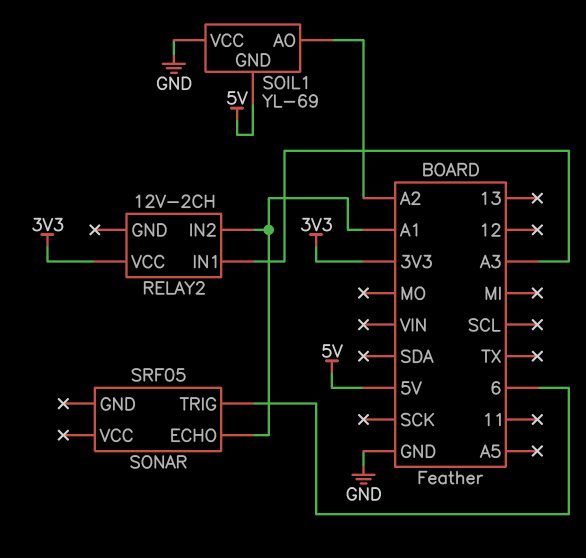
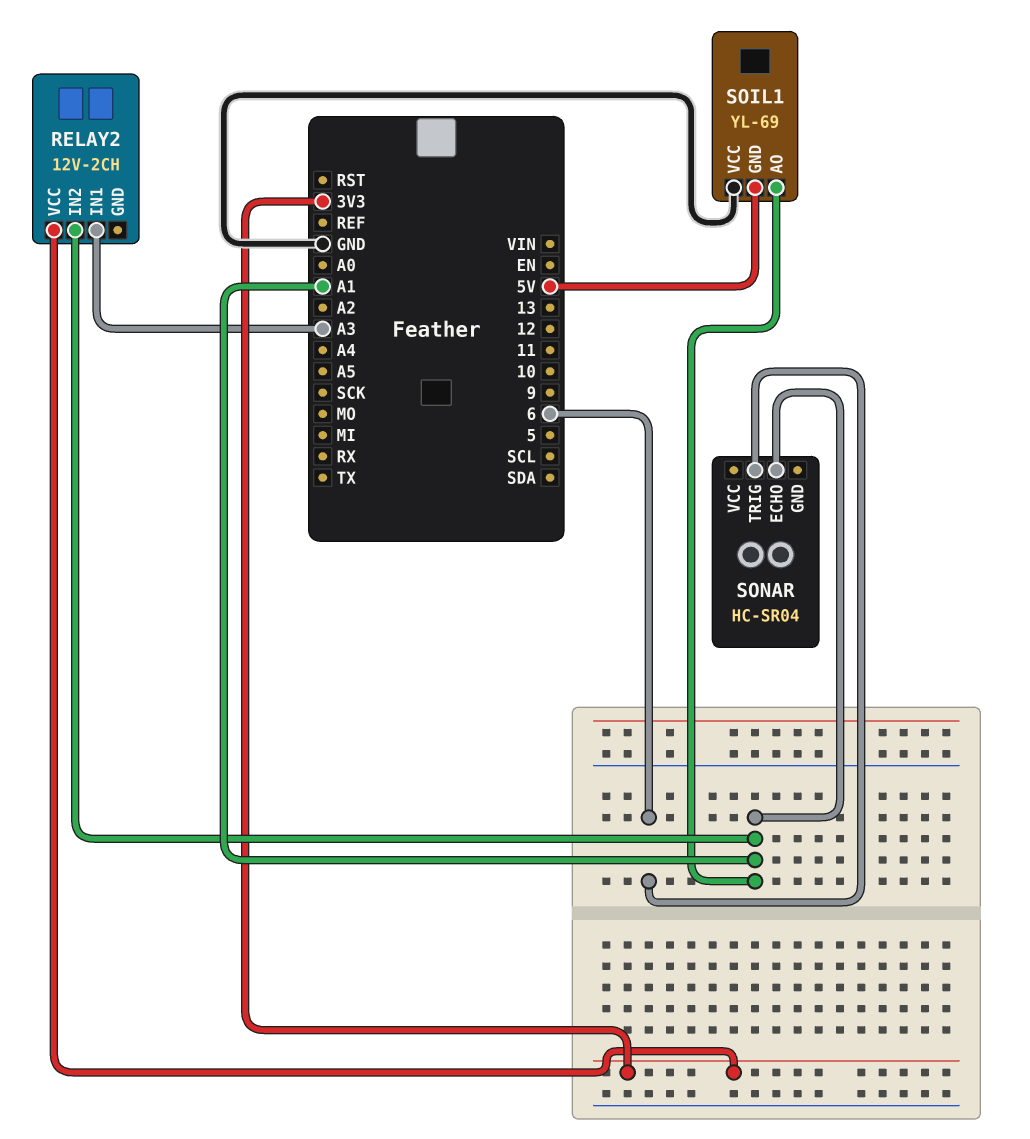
SOIL1 pin AO: A2 -> A1
SONAR: SRF05 -> HC-SR04

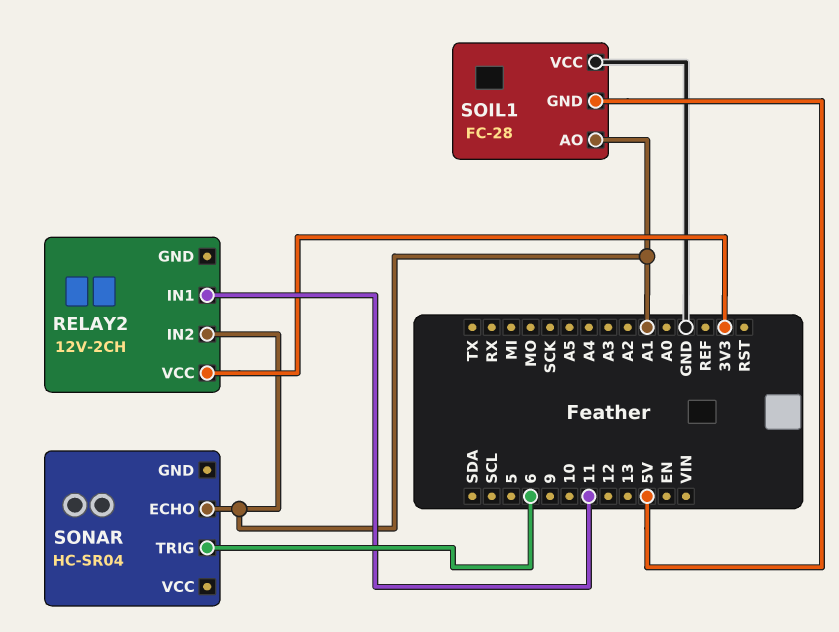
RELAY2 pin IN1: A3 -> 11
SOIL1: YL-69 -> FC-28

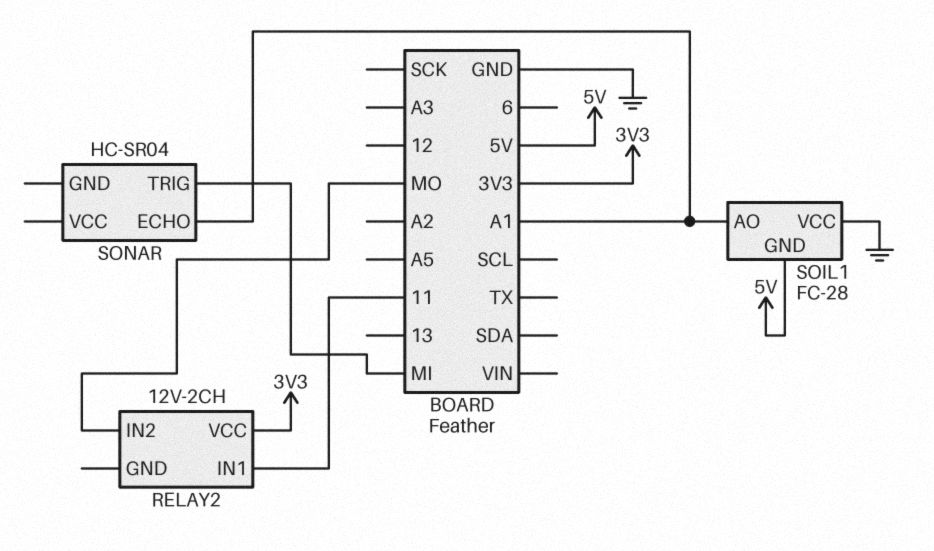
RELAY2 pin IN2: A1 -> MO
SONAR pin TRIG: 6 -> MI

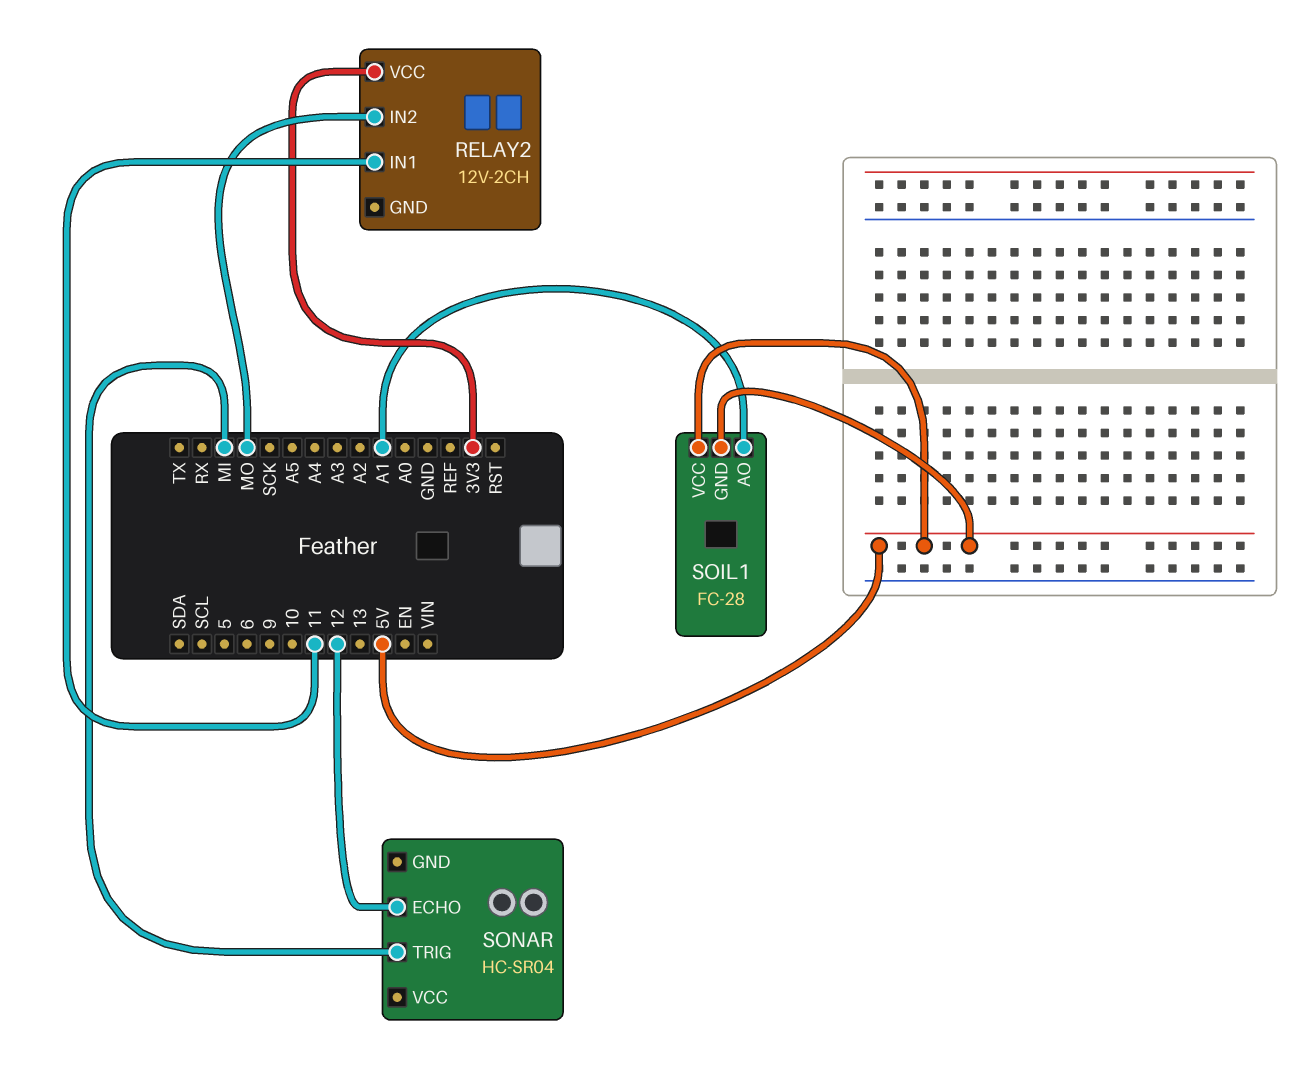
SOIL1 pin VCC: GND -> 5V
SONAR pin ECHO: A1 -> 12

